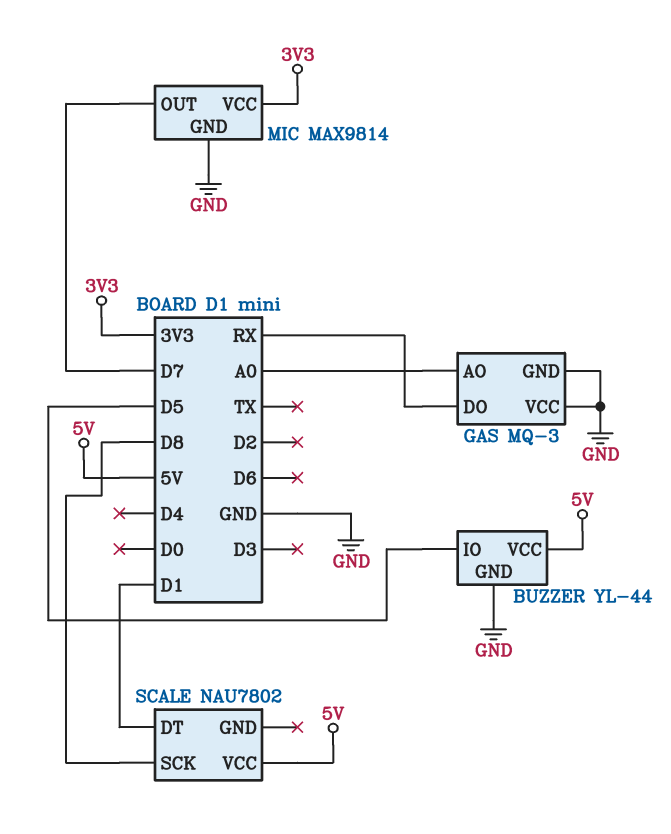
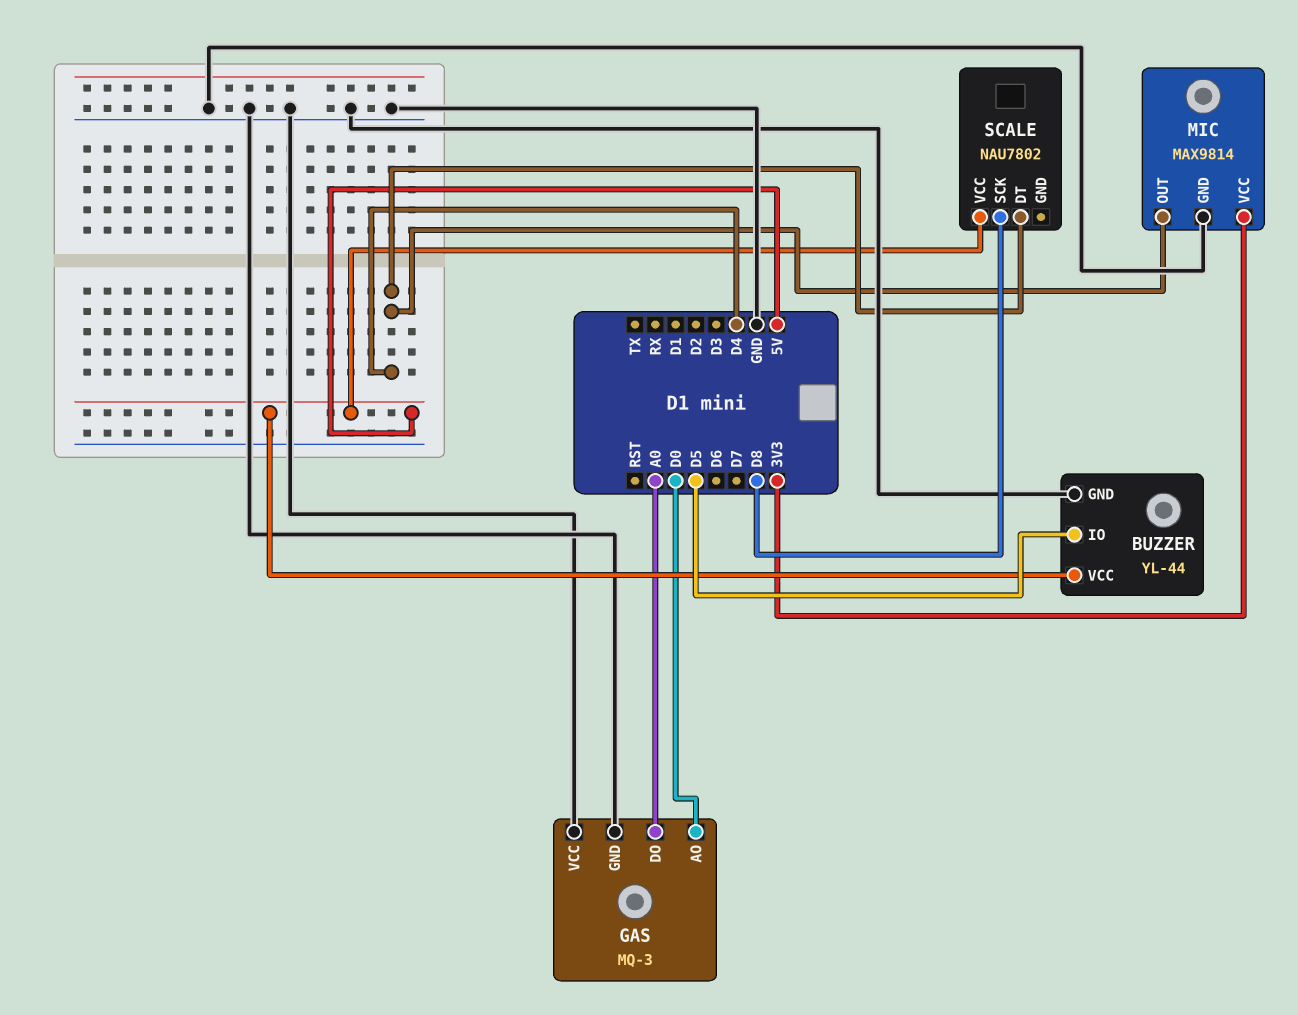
GAS pin AO: A0 -> D0
GAS pin DO: RX -> A0
MIC pin OUT: D7 -> D4
SCALE pin DT: D1 -> D4

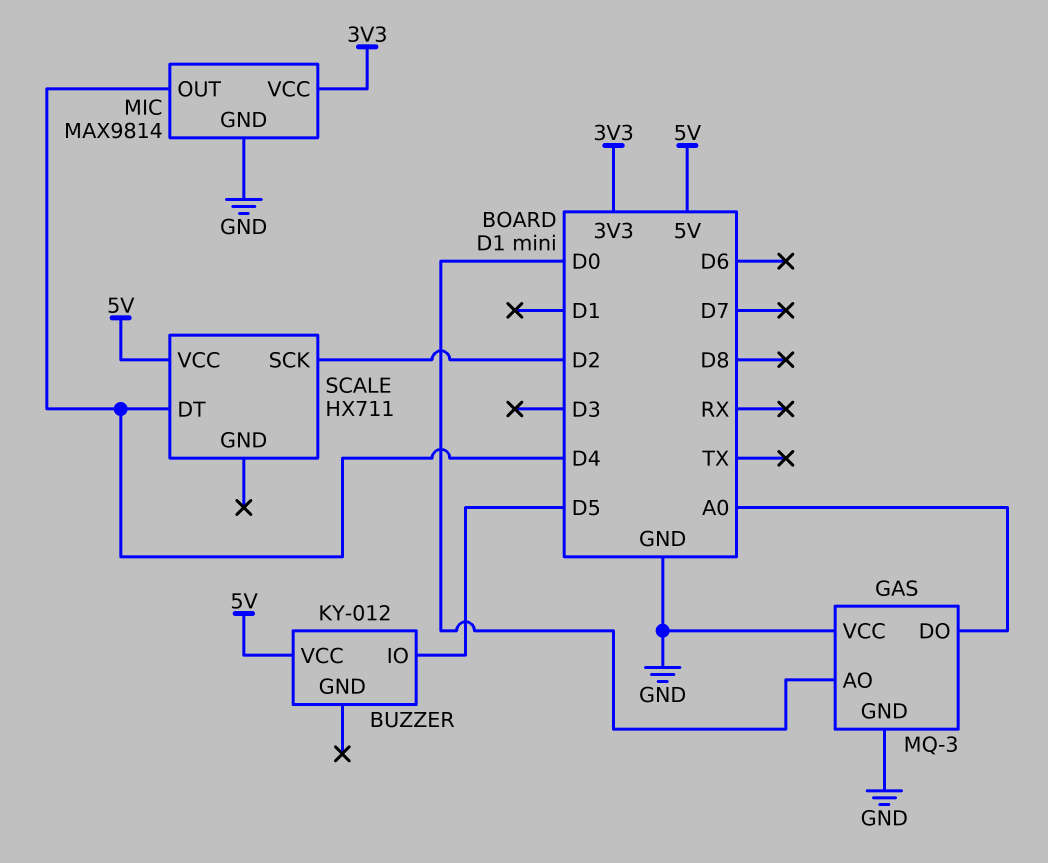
BUZZER: YL-44 -> KY-012
BUZZER pin GND: GND -> none
SCALE: NAU7802 -> HX711
SCALE pin SCK: D8 -> D2

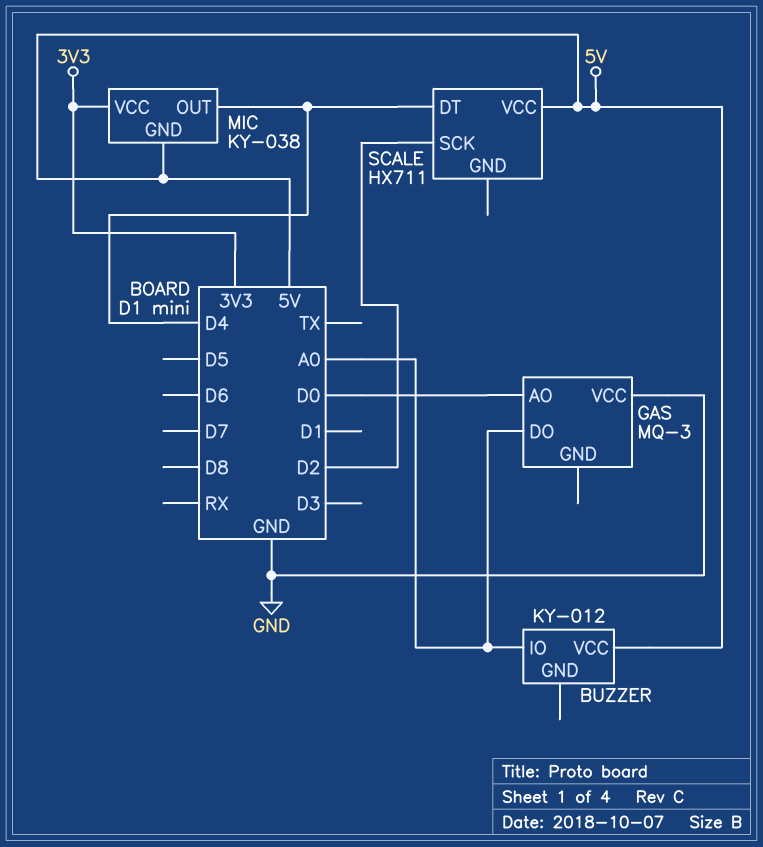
BUZZER pin IO: D5 -> A0
GAS pin GND: GND -> none
MIC: MAX9814 -> KY-038
MIC pin GND: GND -> 5V

